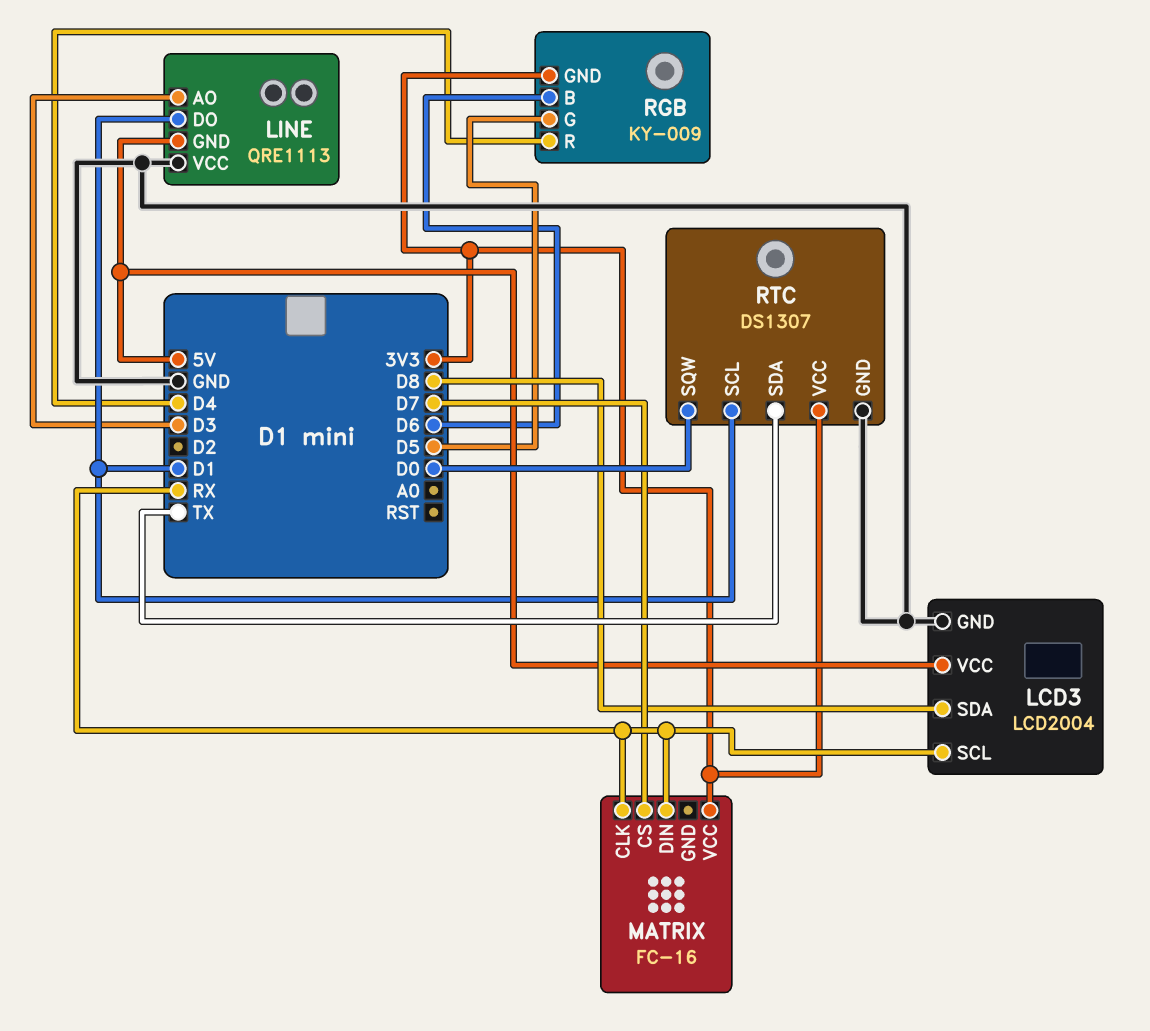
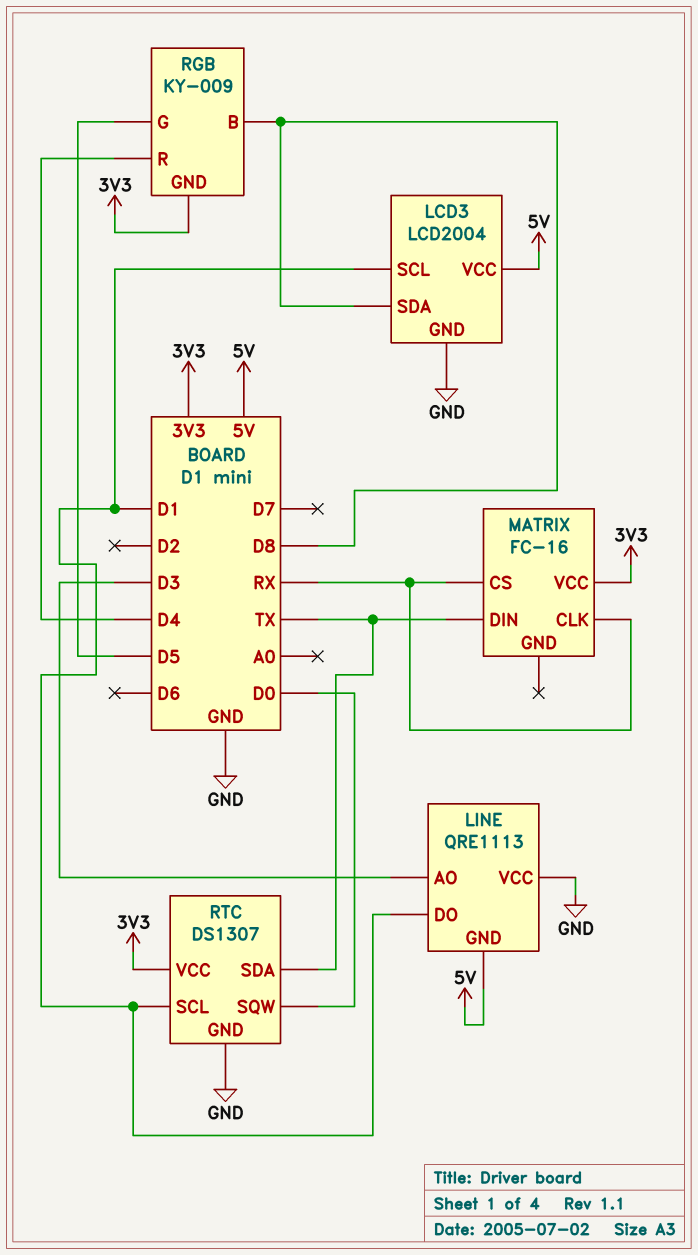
LCD3 pin SCL: RX -> D1
MATRIX pin CS: D7 -> RX
MATRIX pin DIN: RX -> TX
RGB pin B: D6 -> D8

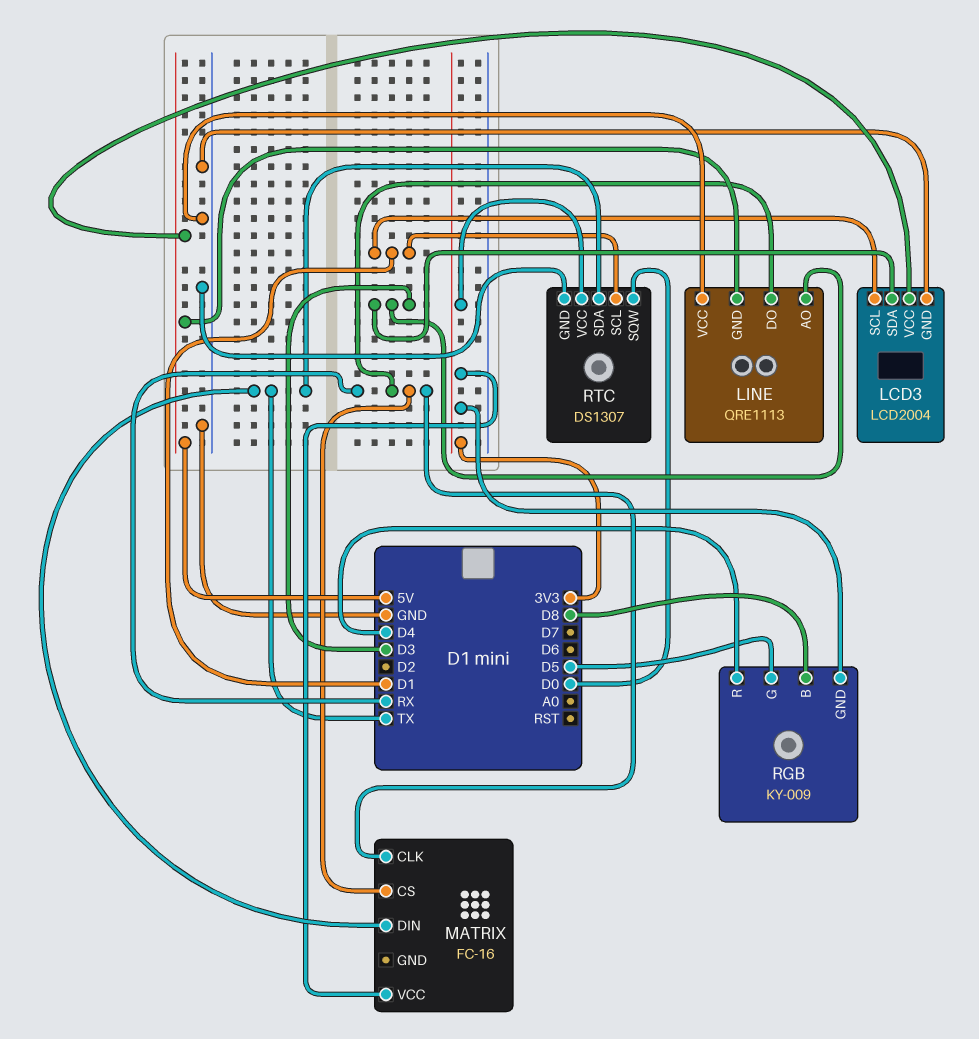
LCD3 pin SDA: D8 -> D3
LINE pin DO: D1 -> RX

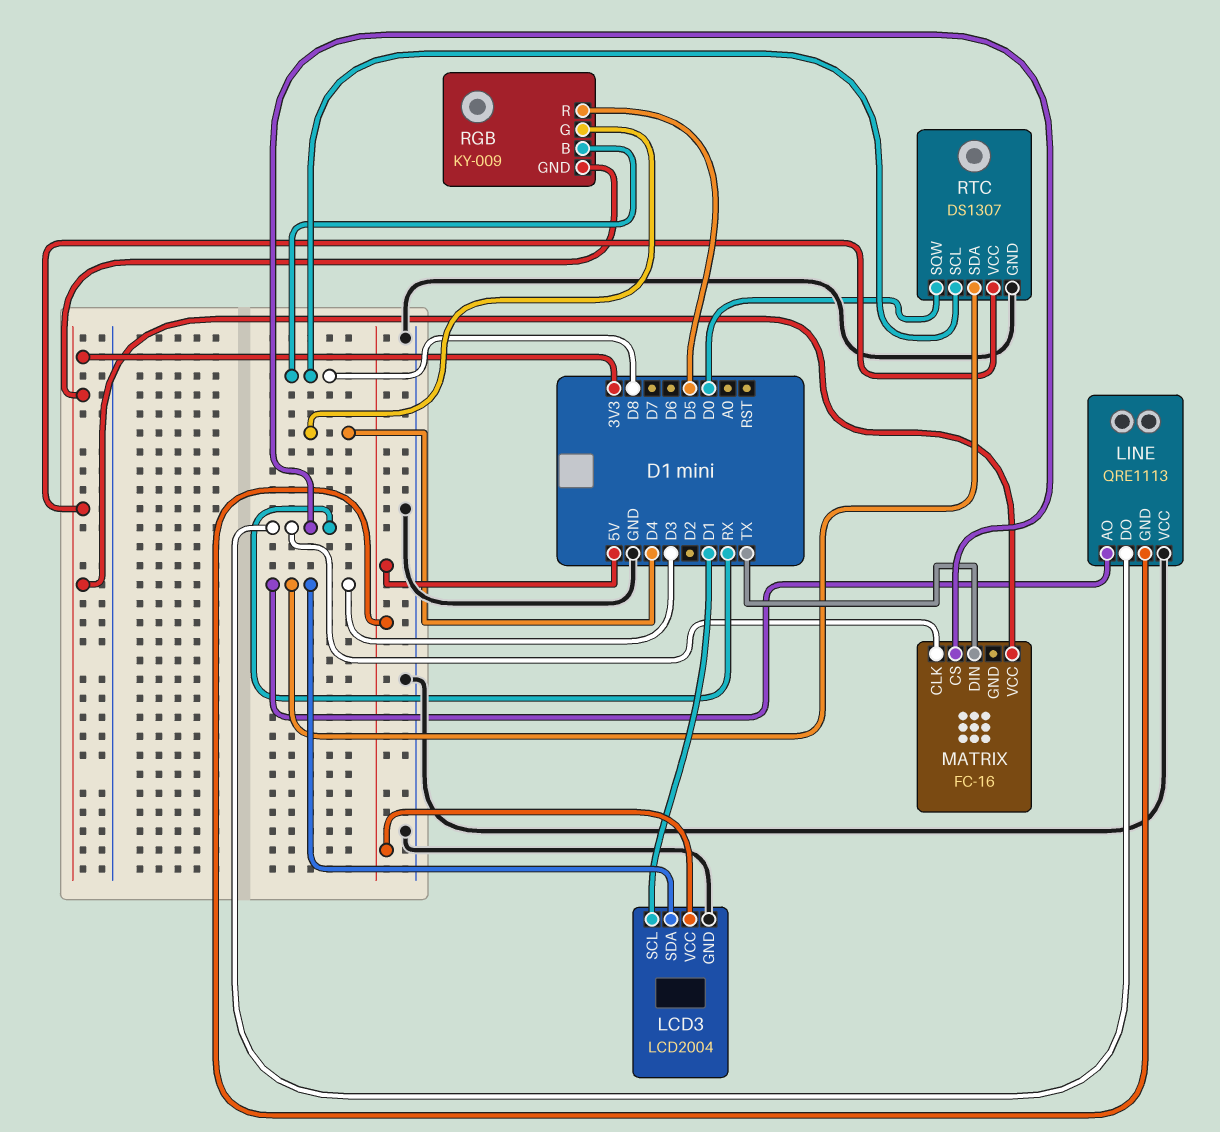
RGB pin G: D5 -> D4
RGB pin R: D4 -> D5
RTC pin SCL: D1 -> D8
RTC pin SDA: TX -> D3

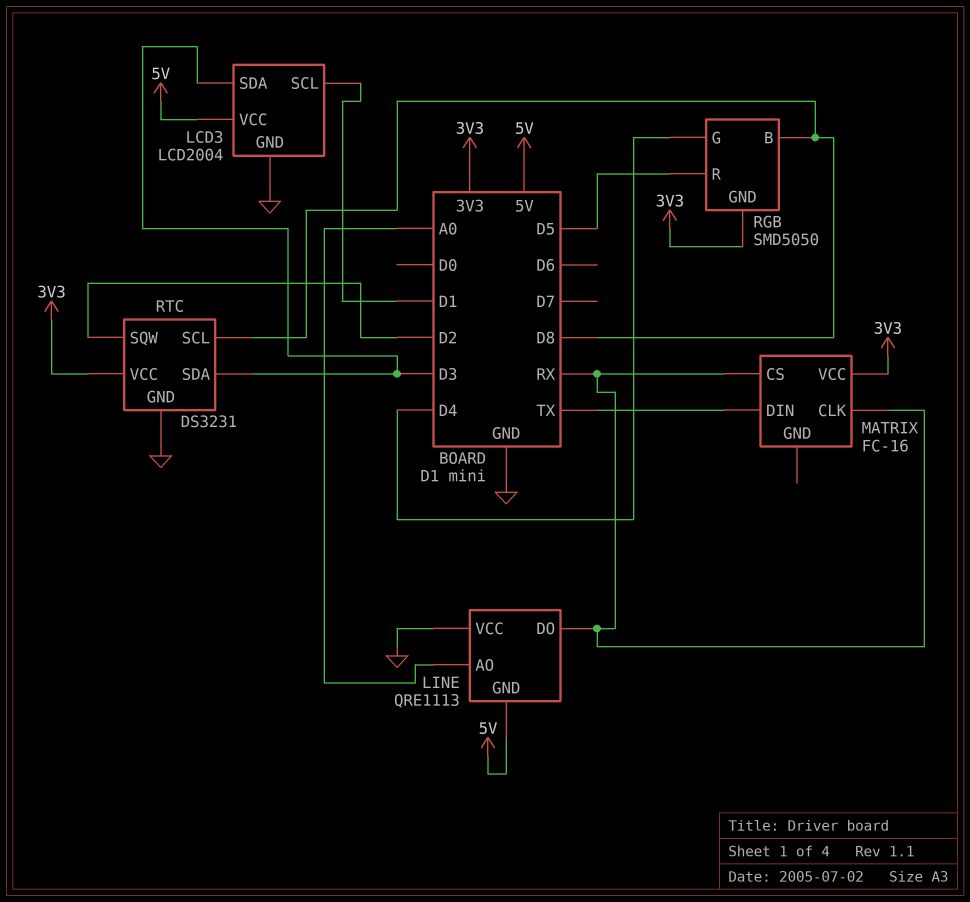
LINE pin AO: D3 -> A0
RGB: KY-009 -> SMD5050
RTC: DS1307 -> DS3231
RTC pin SQW: D0 -> D2

